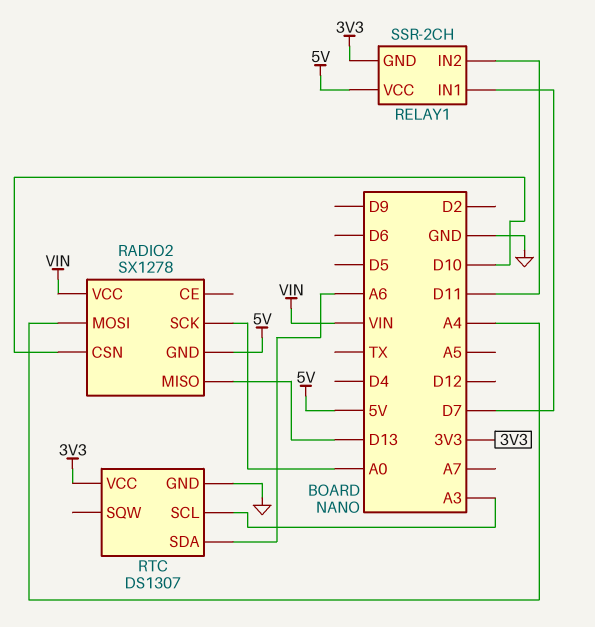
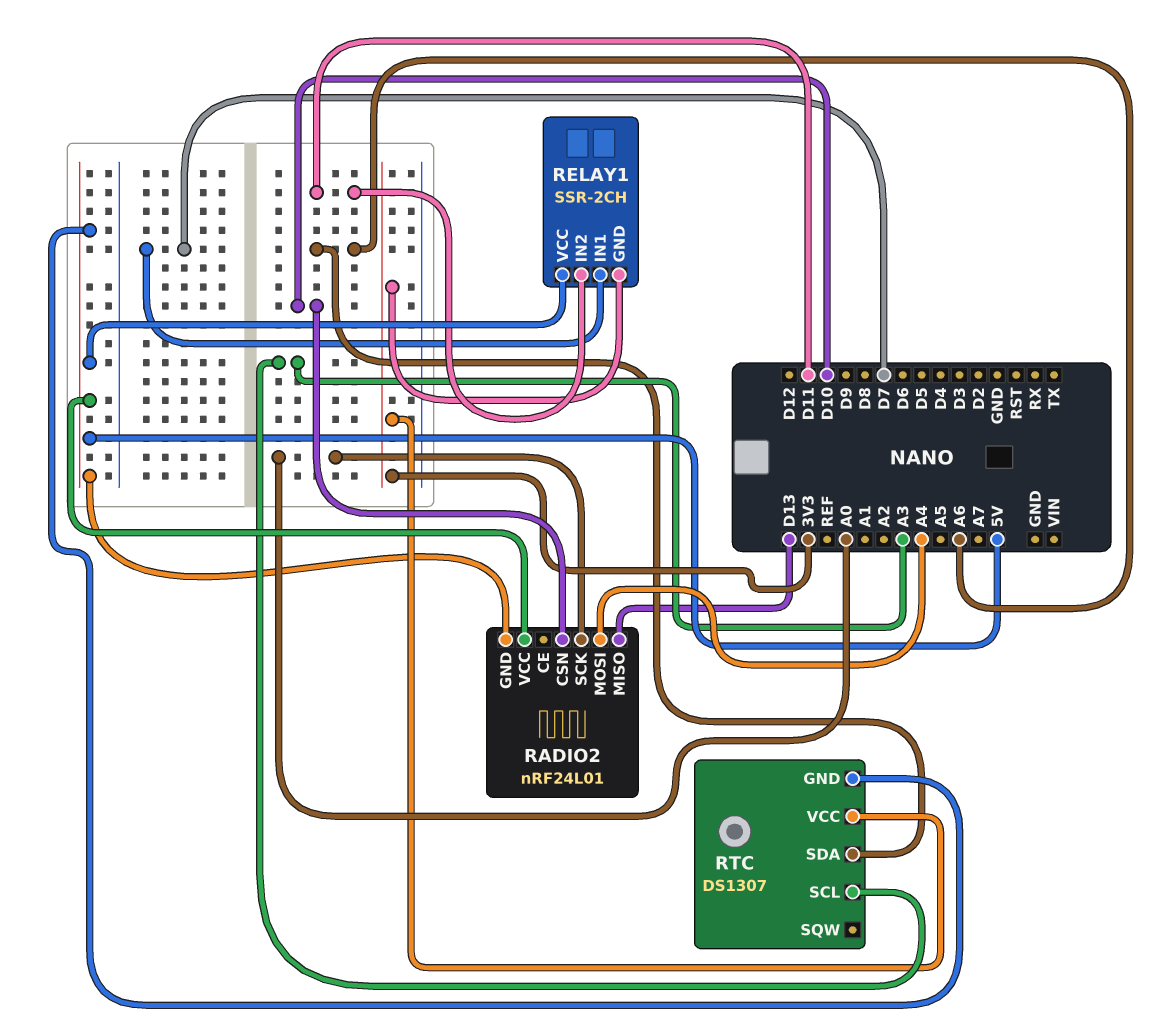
RADIO2: SX1278 -> nRF24L01
RADIO2 pin VCC: VIN -> 5V
RTC pin GND: GND -> 5V

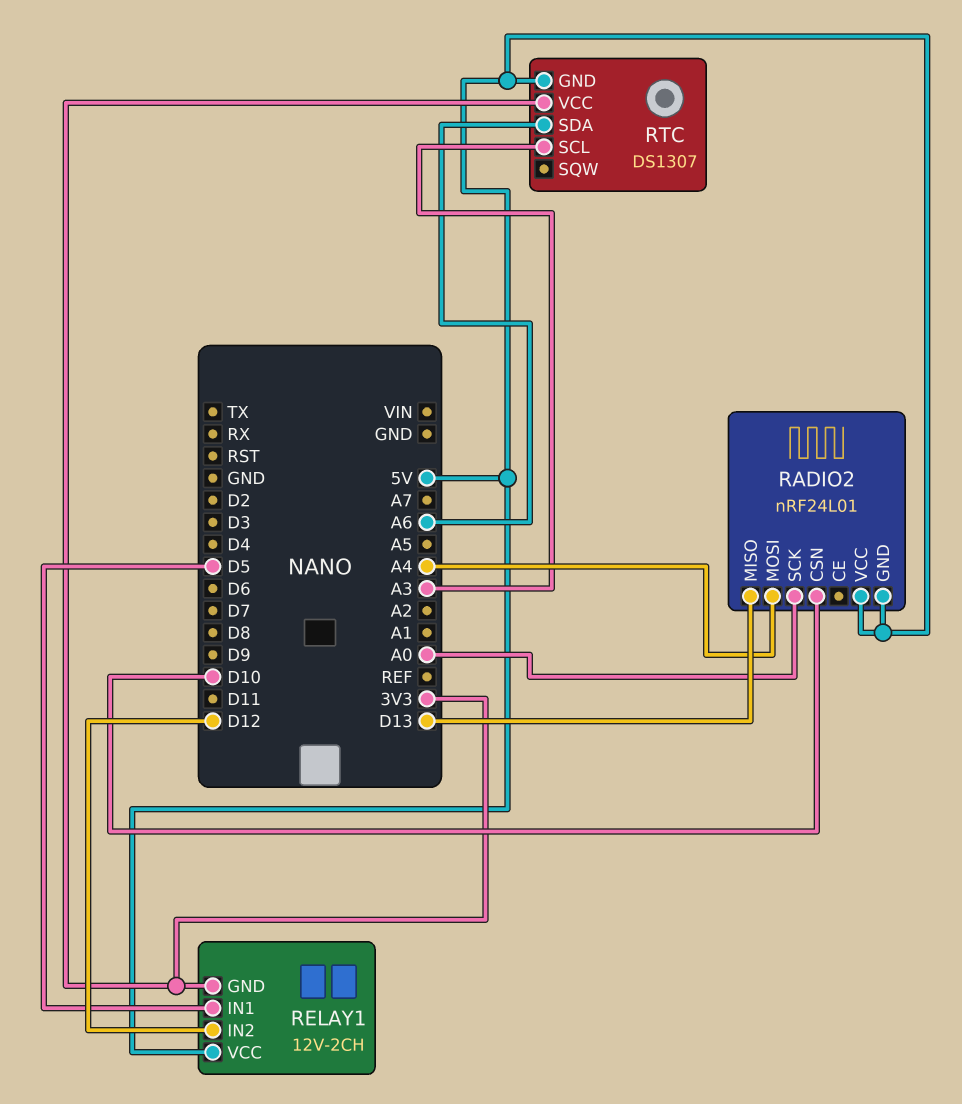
RELAY1: SSR-2CH -> 12V-2CH
RELAY1 pin IN1: D7 -> D5
RELAY1 pin IN2: D11 -> D12

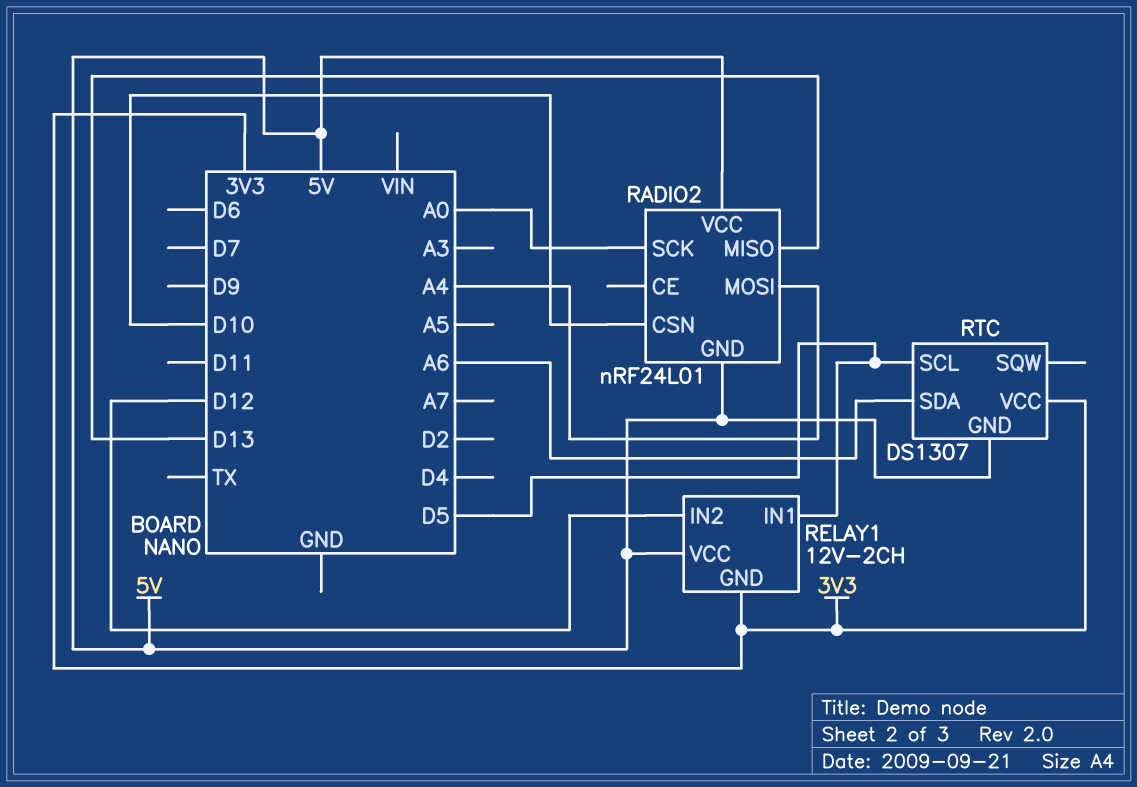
RTC pin SCL: A3 -> D5

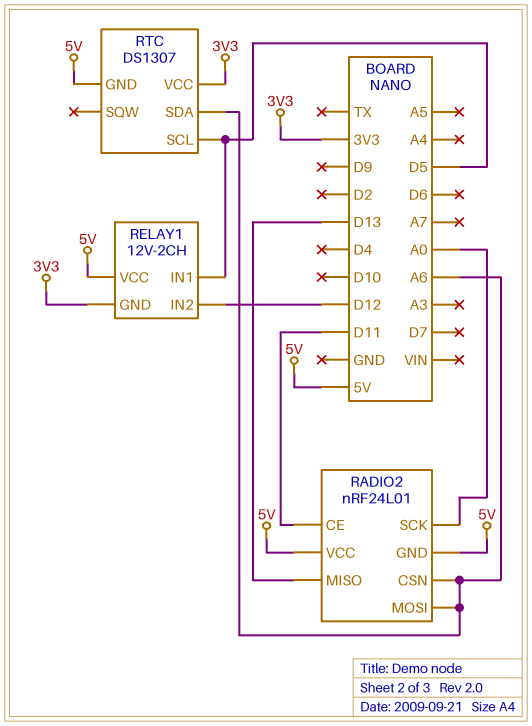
RADIO2 pin CE: none -> D11
RADIO2 pin CSN: D10 -> A6
RADIO2 pin MOSI: A4 -> A6

